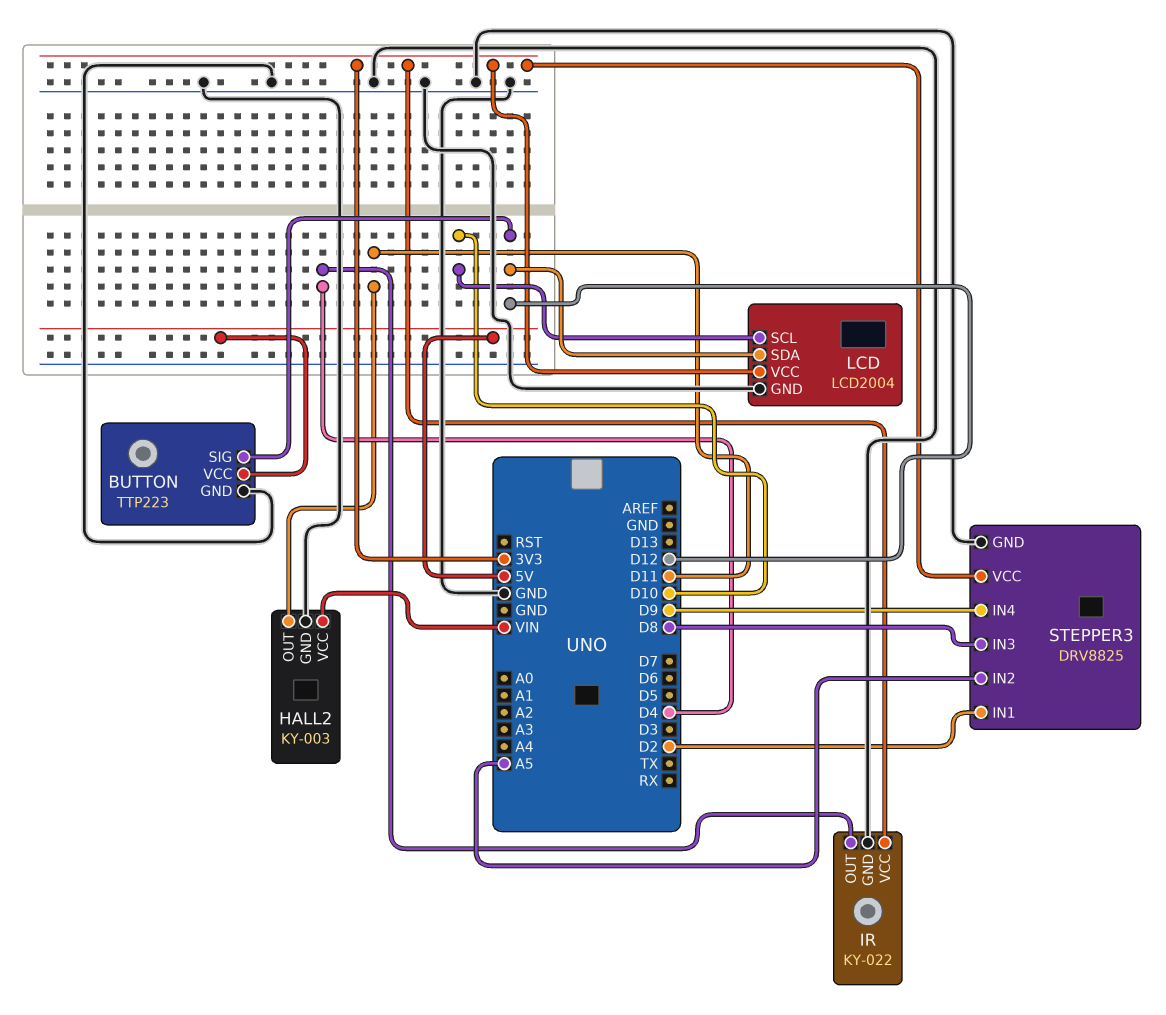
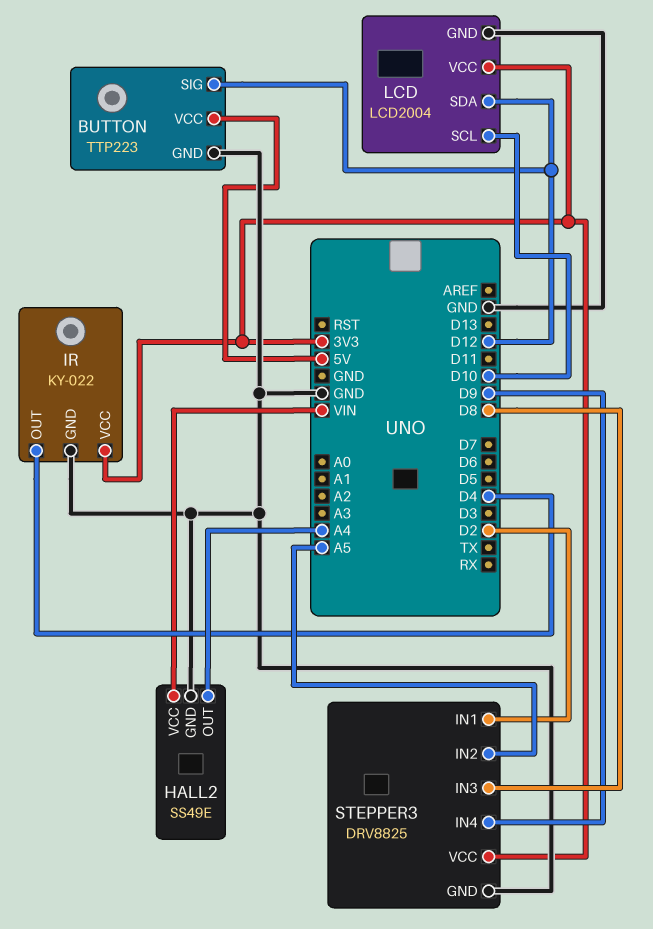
HALL2: KY-003 -> SS49E
HALL2 pin OUT: D11 -> A4

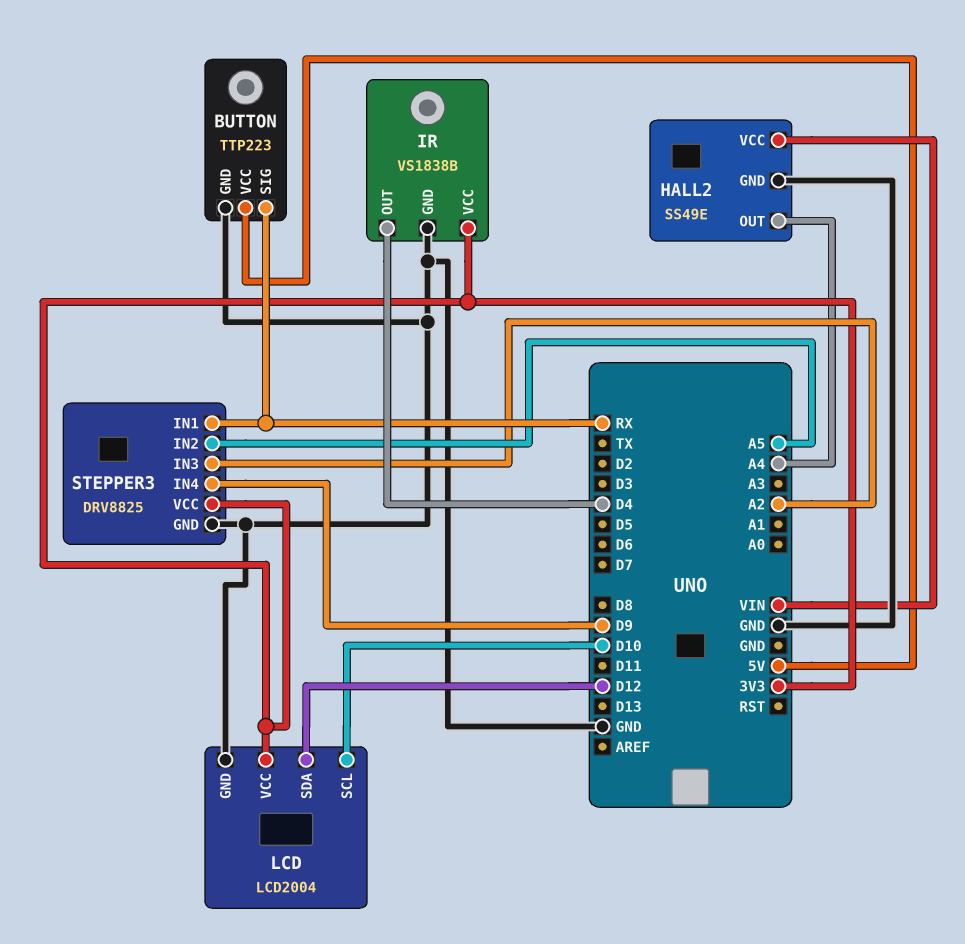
BUTTON pin SIG: D12 -> RX
IR: KY-022 -> VS1838B
STEPPER3 pin IN1: D2 -> RX
STEPPER3 pin IN3: D8 -> A2

